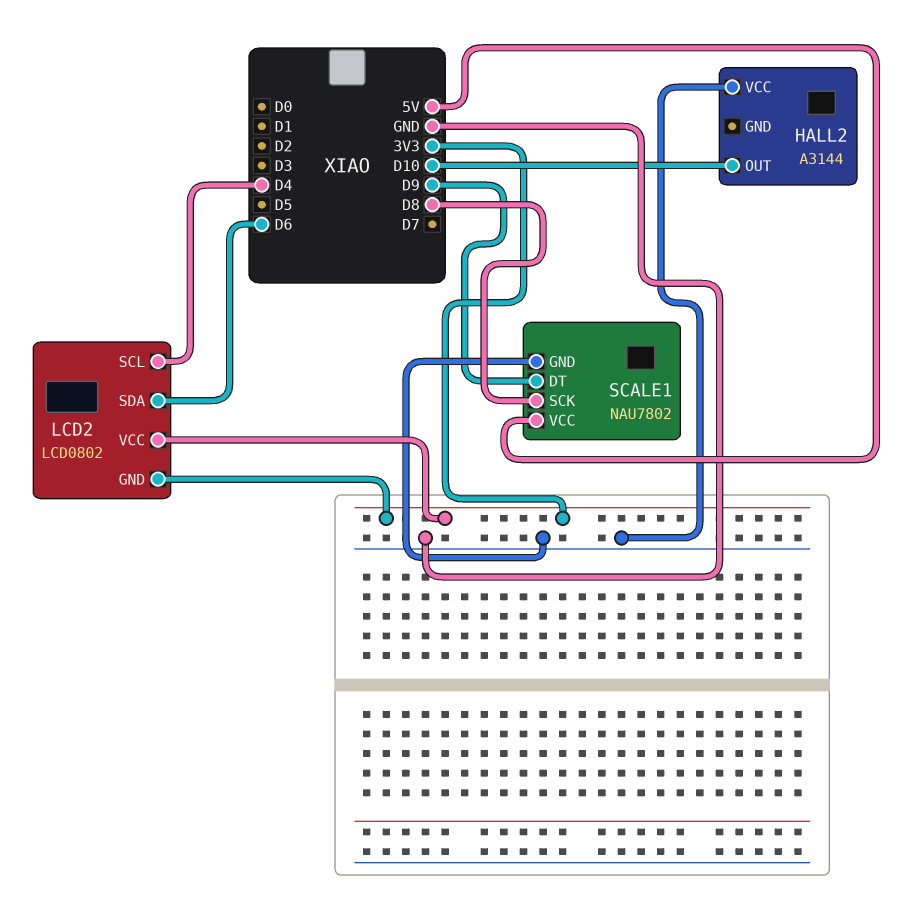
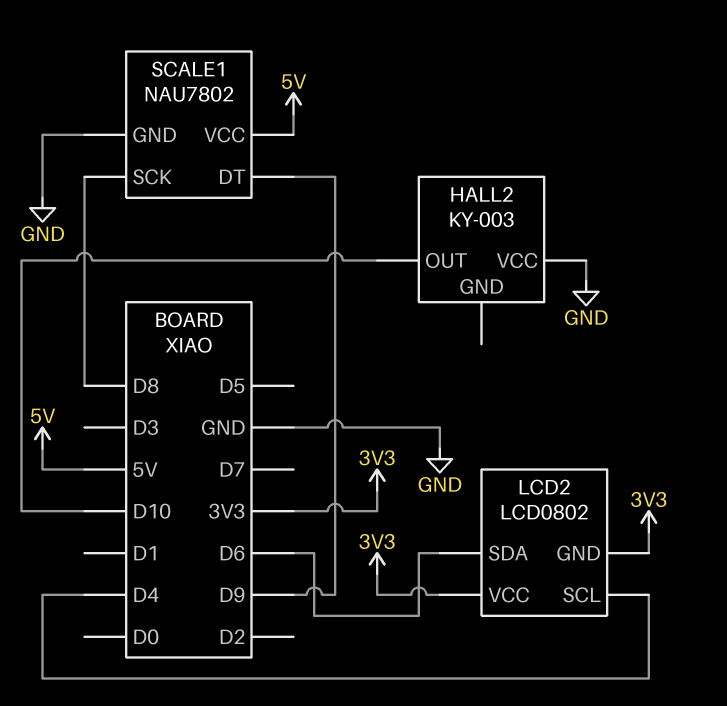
HALL2: A3144 -> KY-003

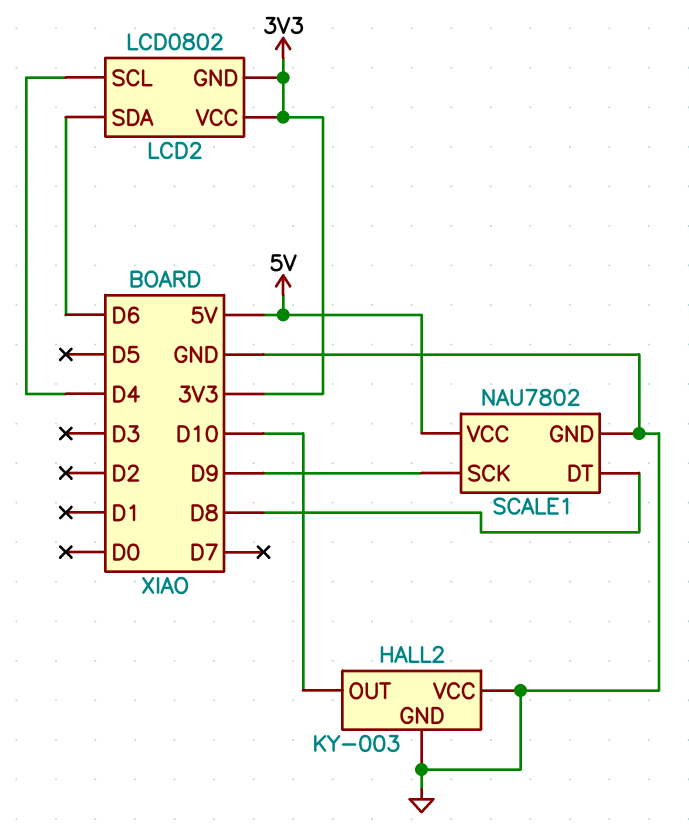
HALL2 pin GND: none -> GND
SCALE1 pin DT: D9 -> D8
SCALE1 pin SCK: D8 -> D9

